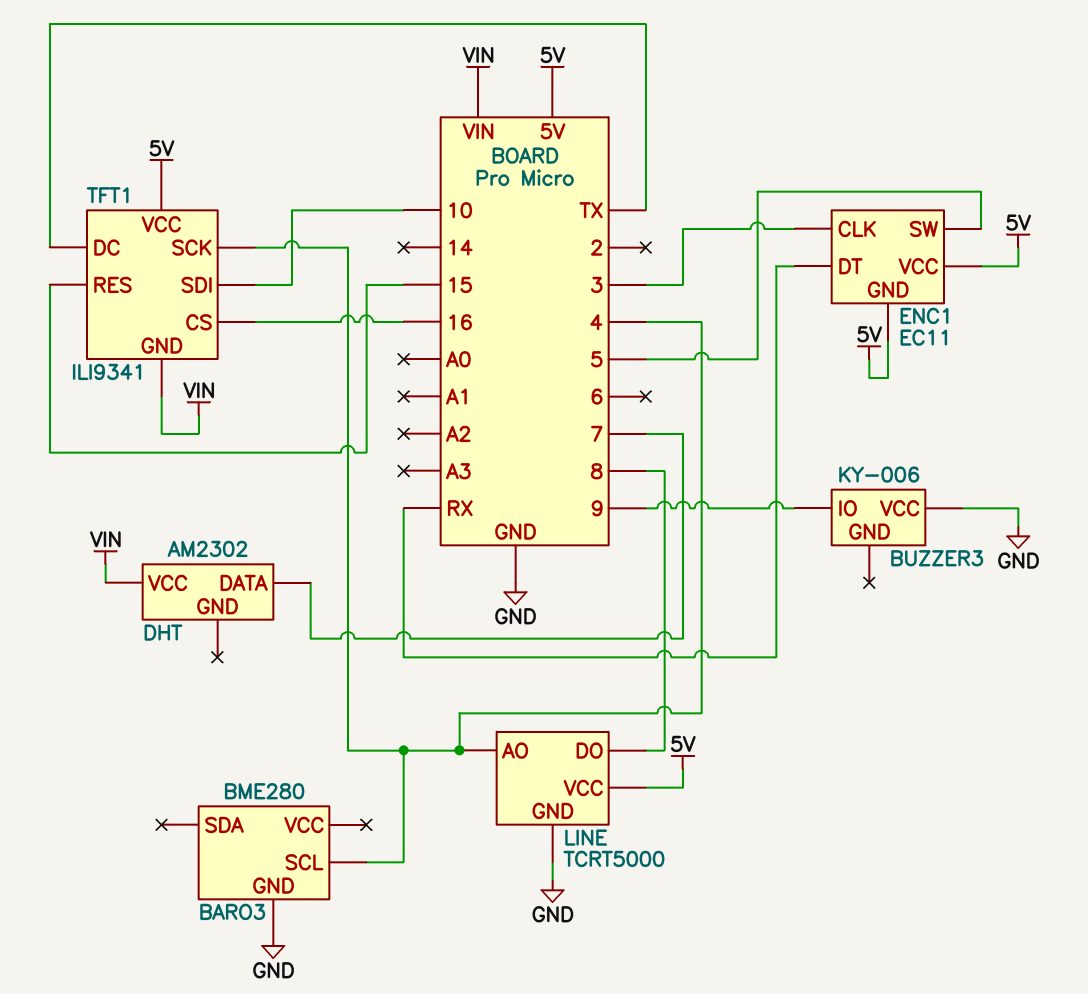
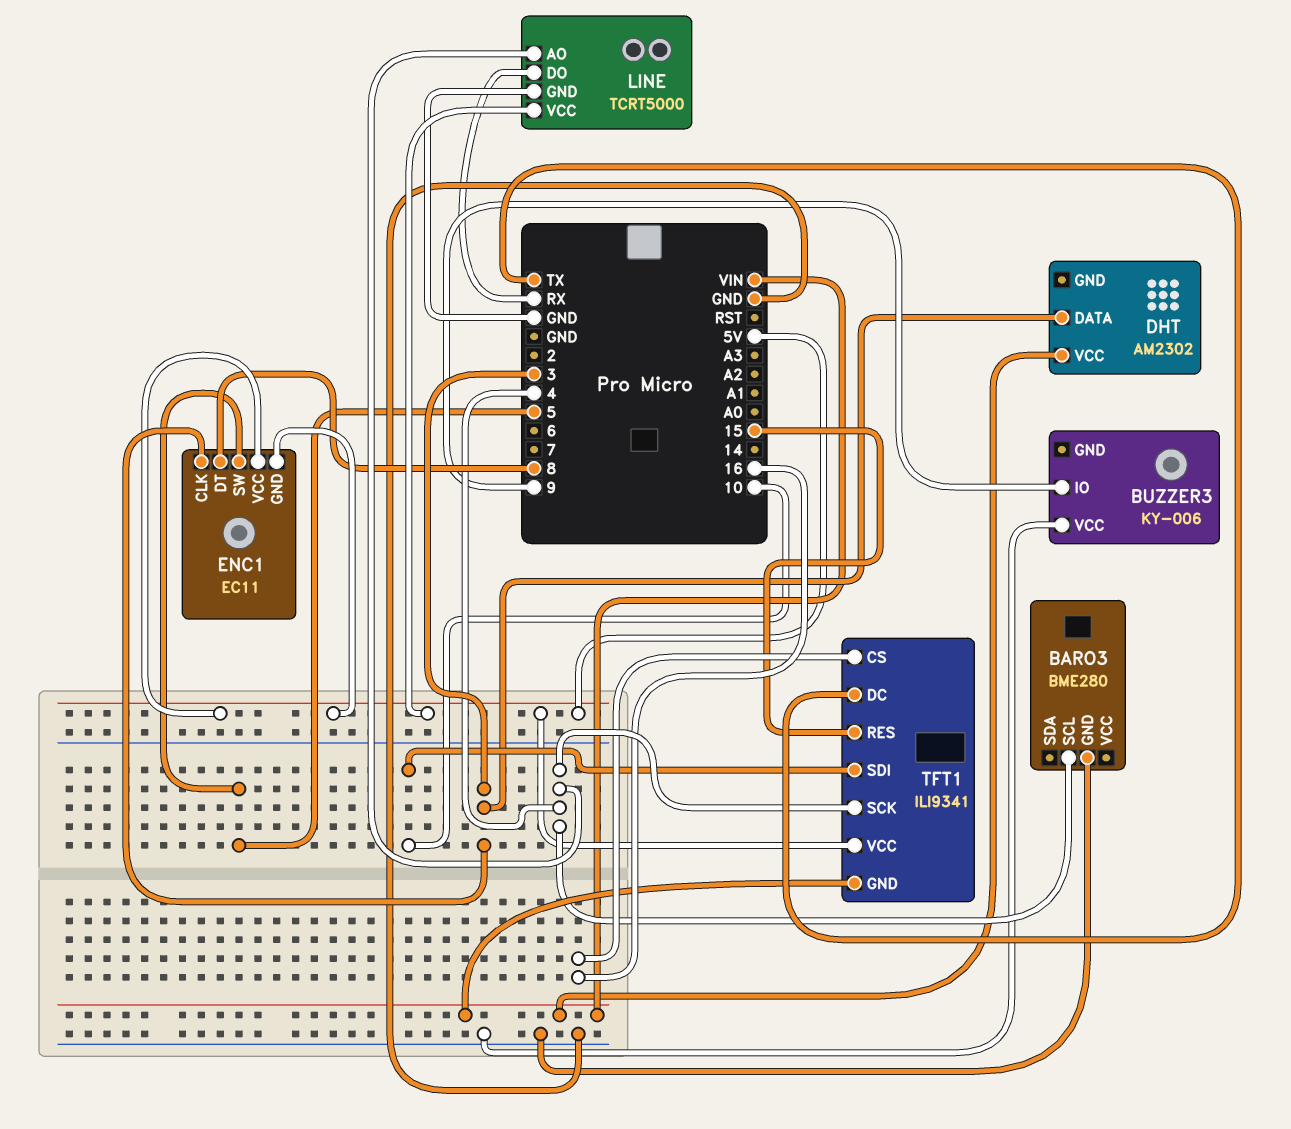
DHT pin DATA: 7 -> 3
ENC1 pin DT: RX -> 8
LINE pin DO: 8 -> RX

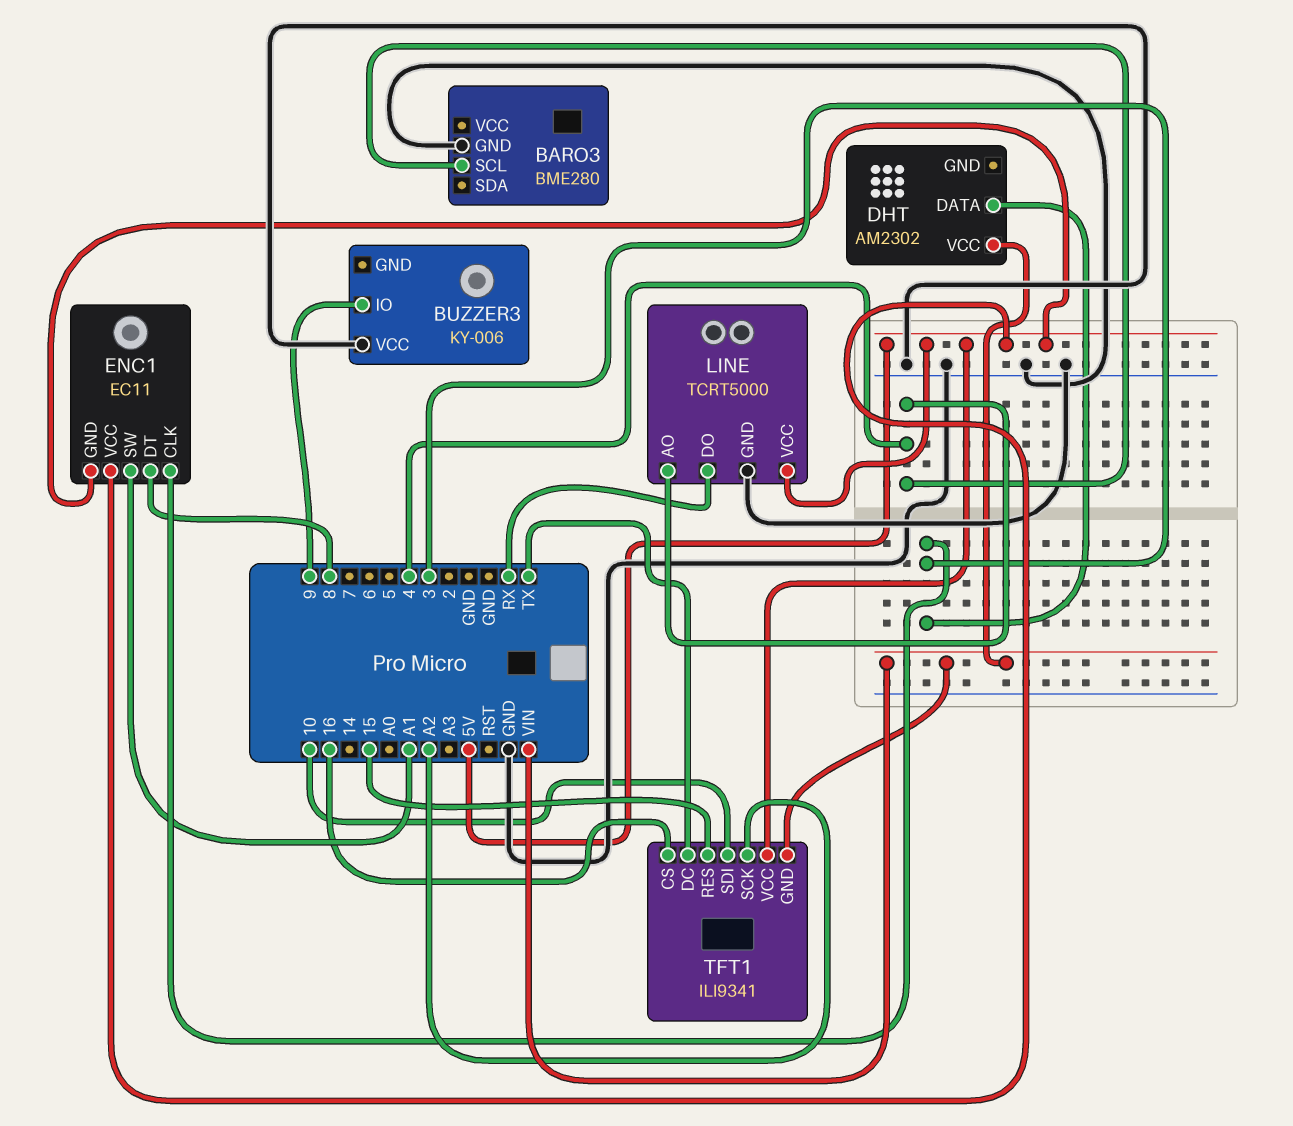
ENC1 pin SW: 5 -> A1
TFT1 pin SCK: 4 -> A2

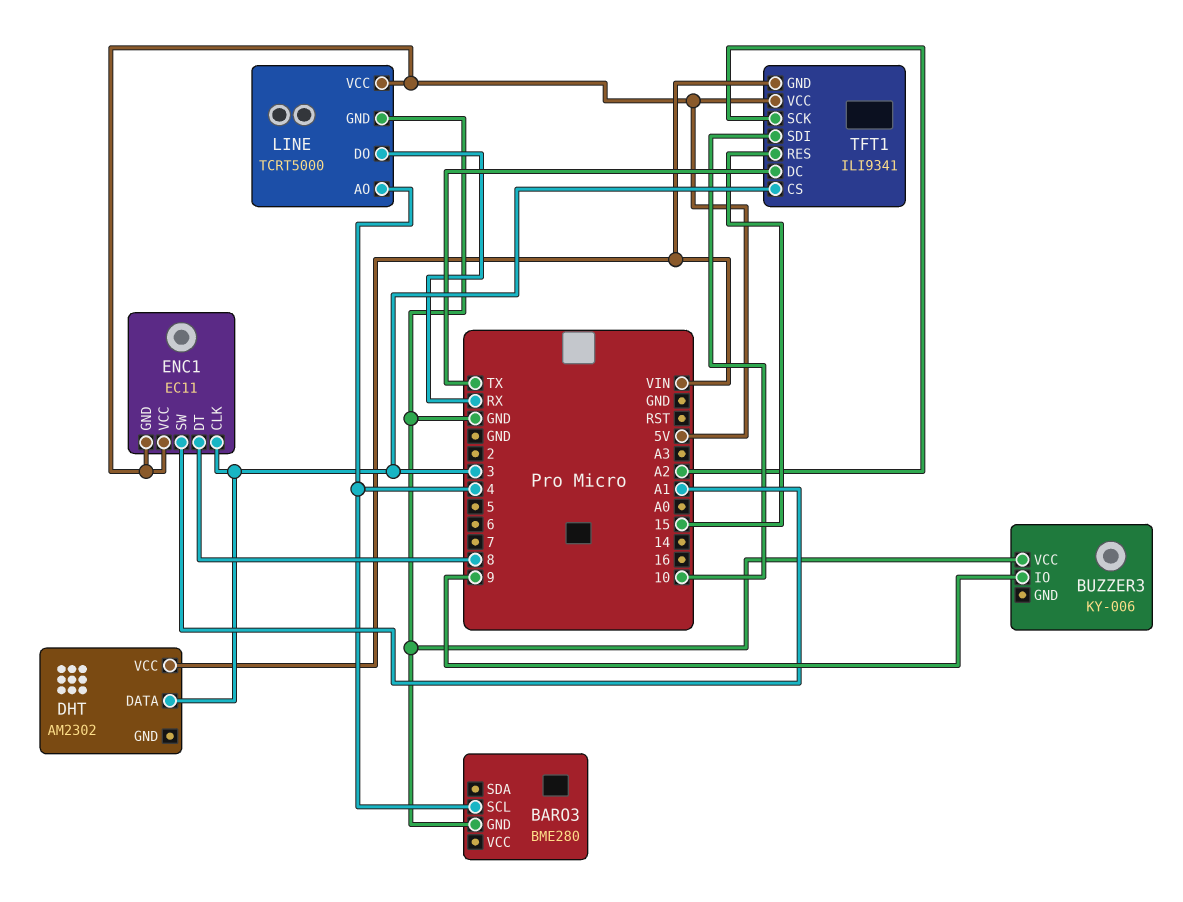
TFT1 pin CS: 16 -> 3

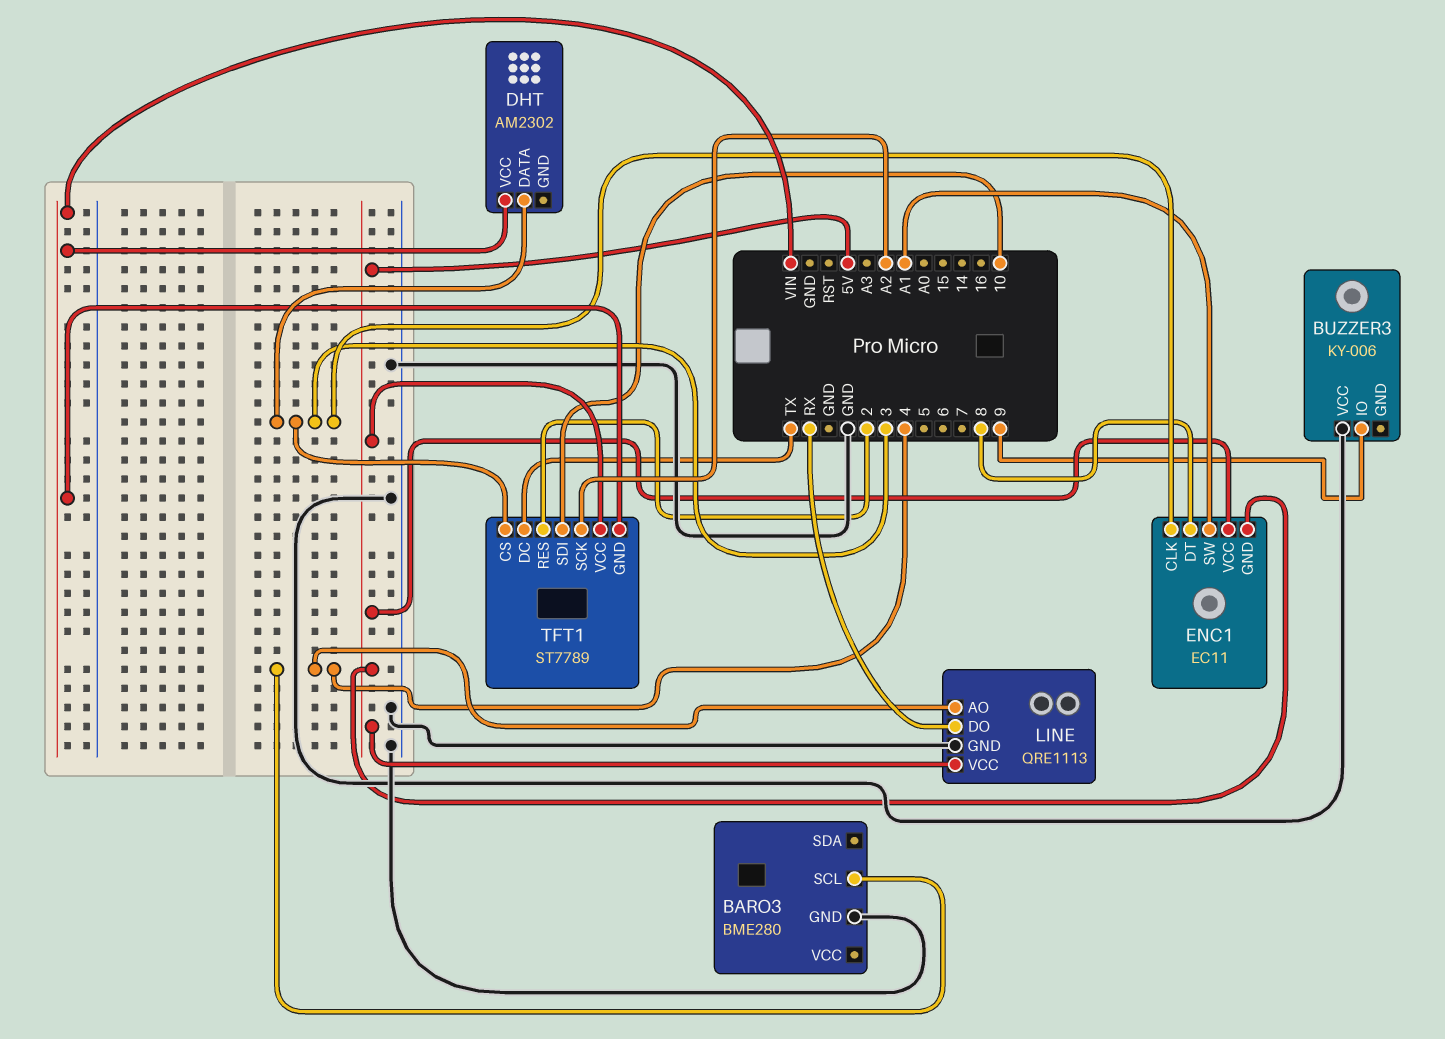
LINE: TCRT5000 -> QRE1113
TFT1: ILI9341 -> ST7789
TFT1 pin RES: 15 -> 2

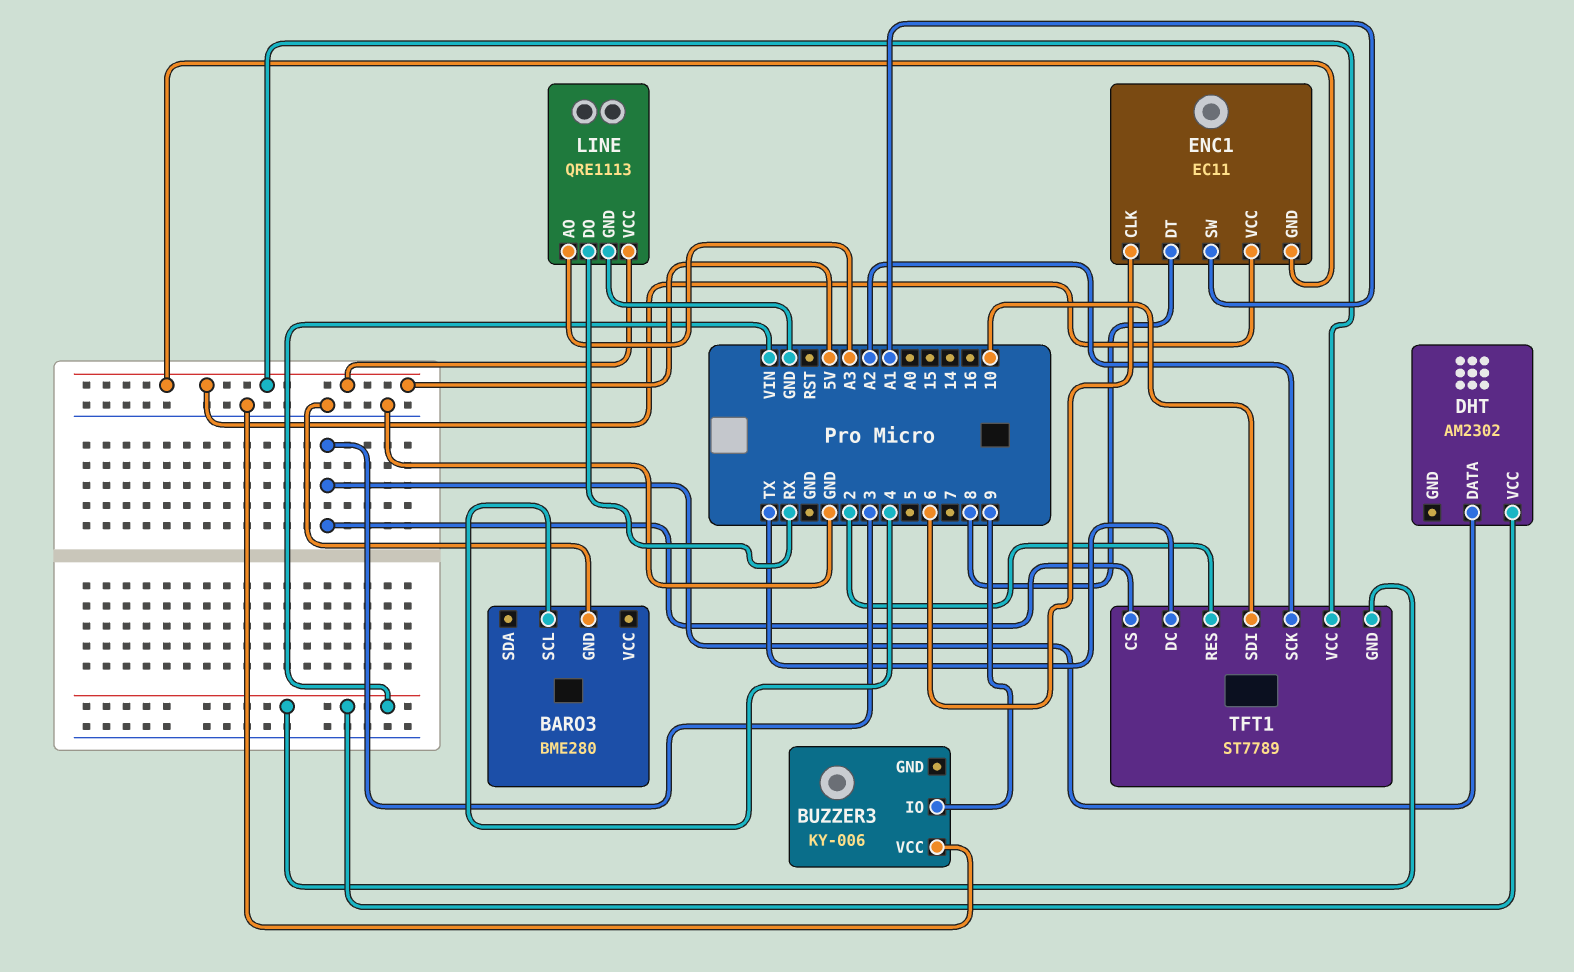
ENC1 pin CLK: 3 -> 6
LINE pin AO: 4 -> A3

